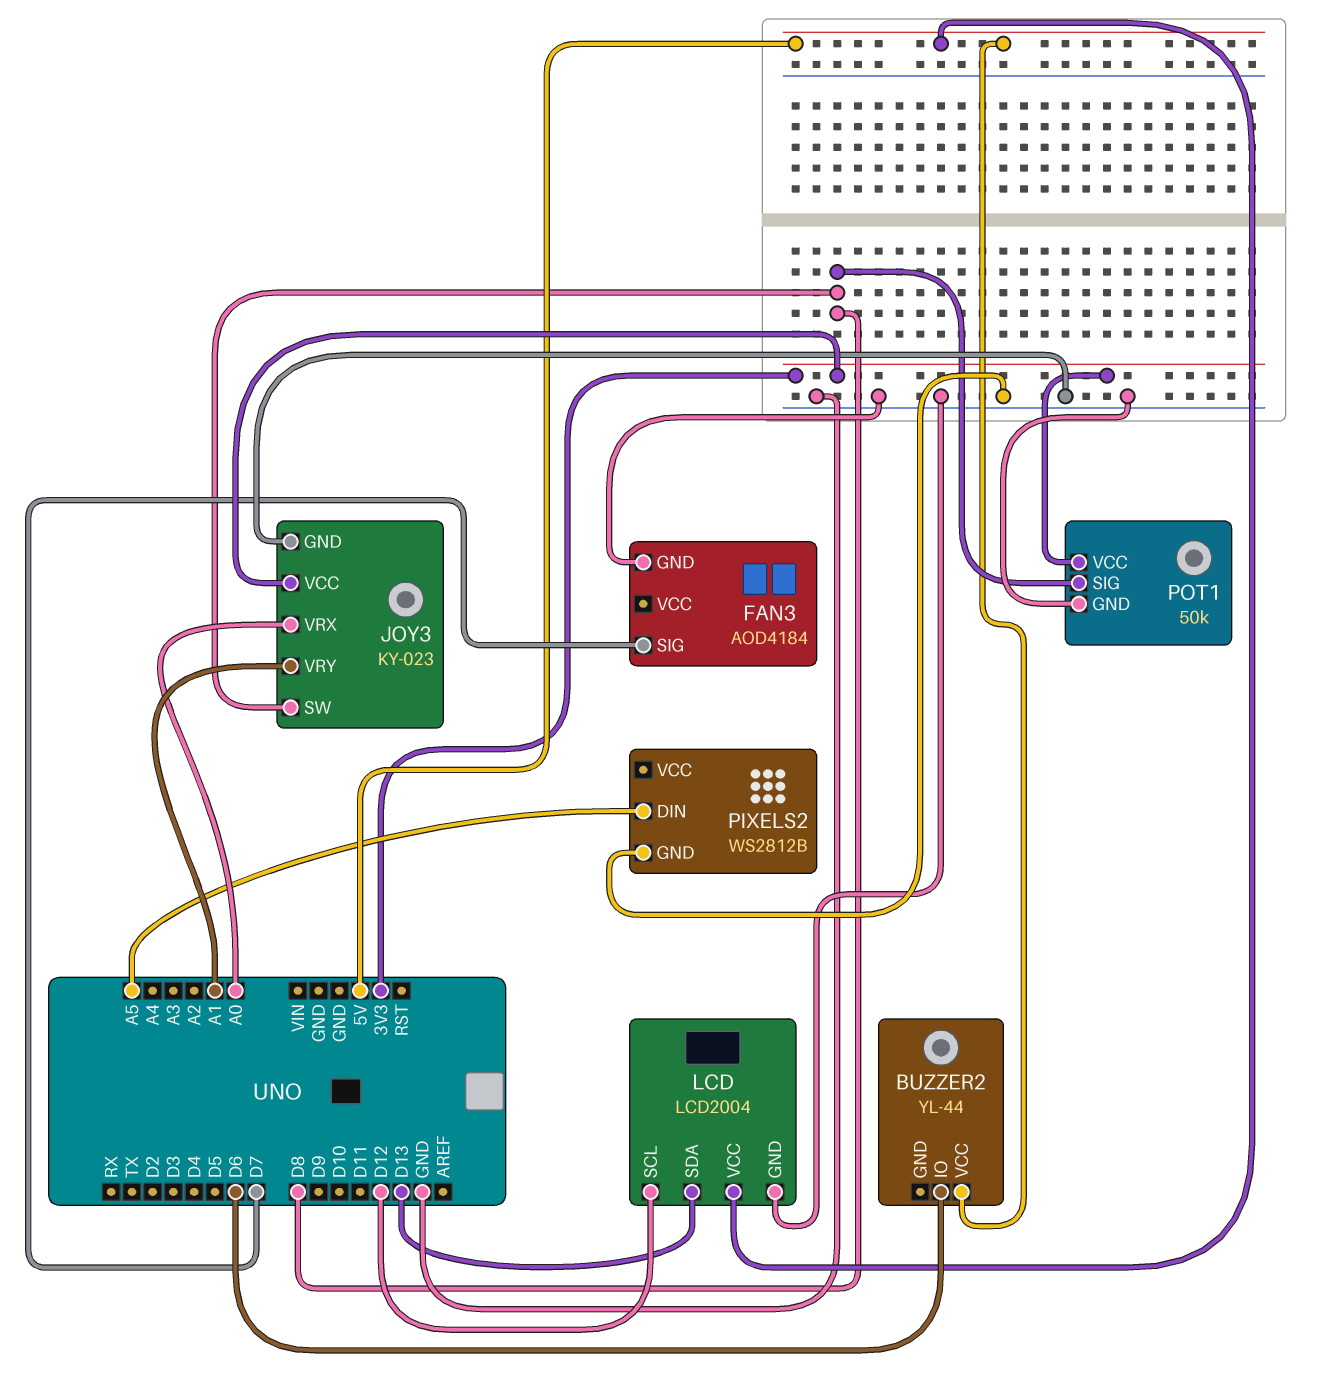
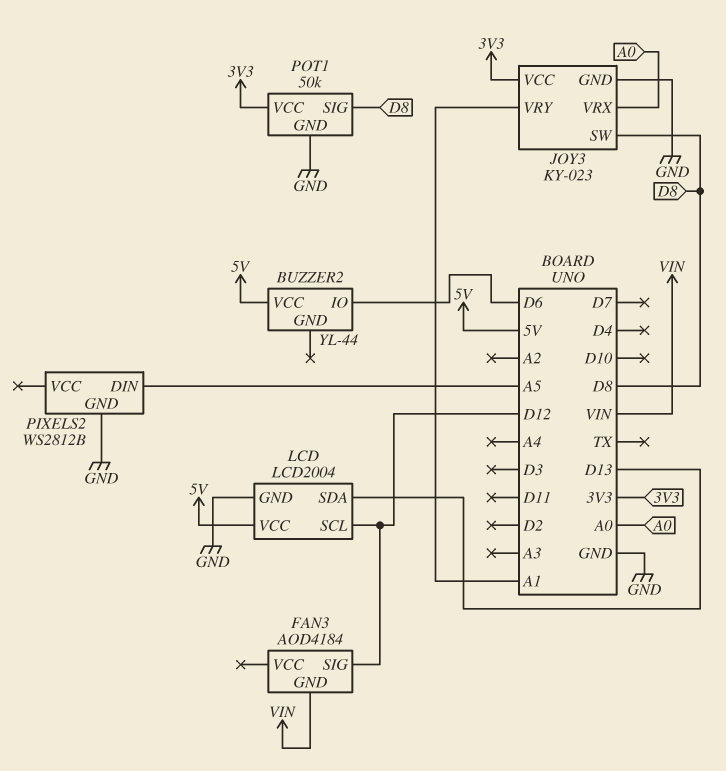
FAN3 pin GND: GND -> VIN
FAN3 pin SIG: D7 -> D12

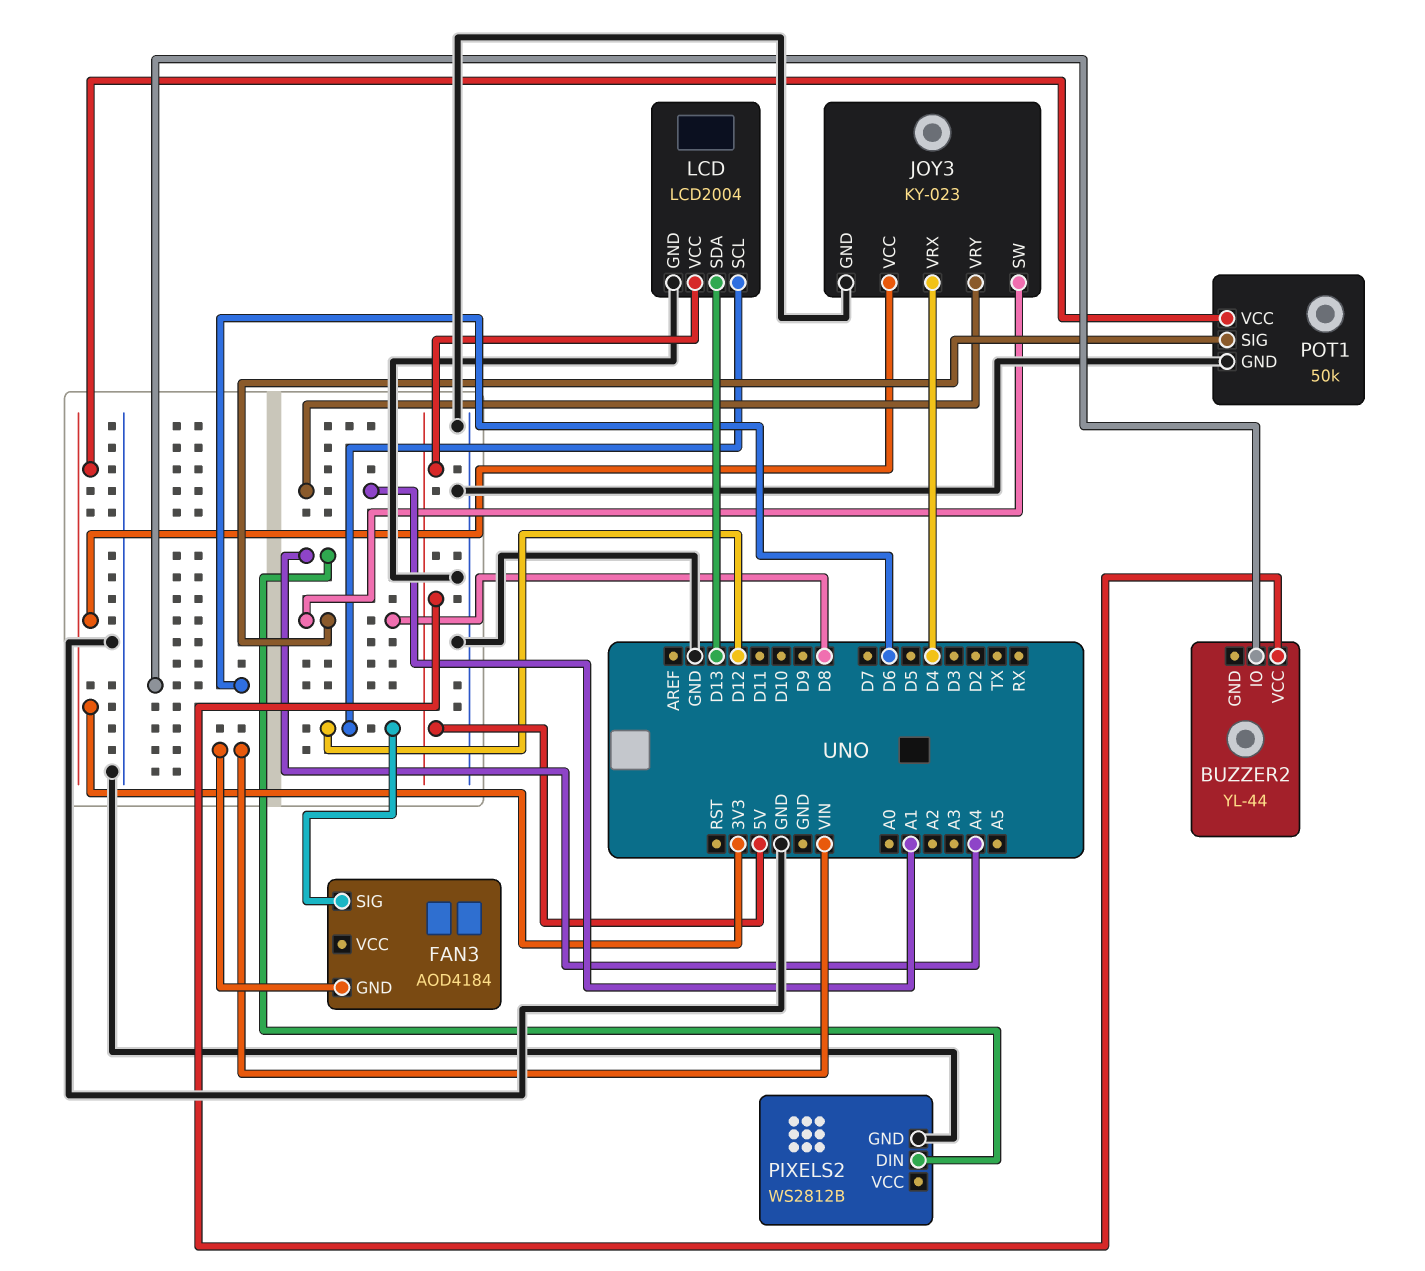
JOY3 pin VRX: A0 -> D4
PIXELS2 pin DIN: A5 -> A4

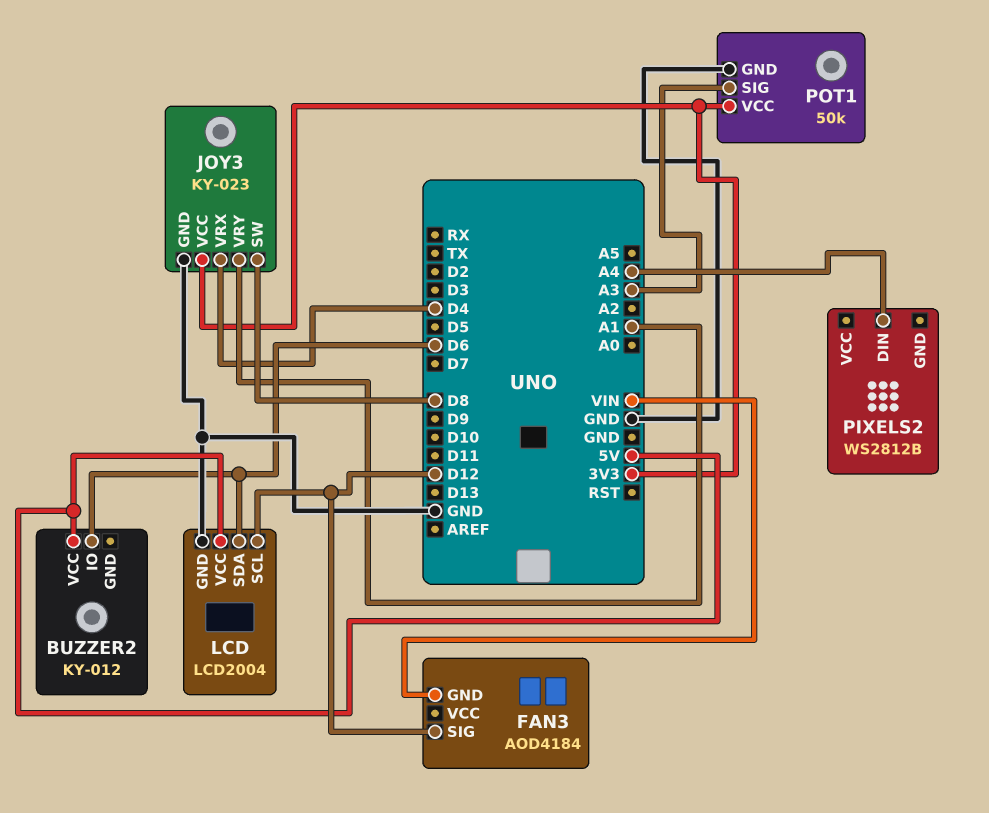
BUZZER2: YL-44 -> KY-012
LCD pin SDA: D13 -> D6
PIXELS2 pin GND: GND -> none
POT1 pin SIG: D8 -> A3

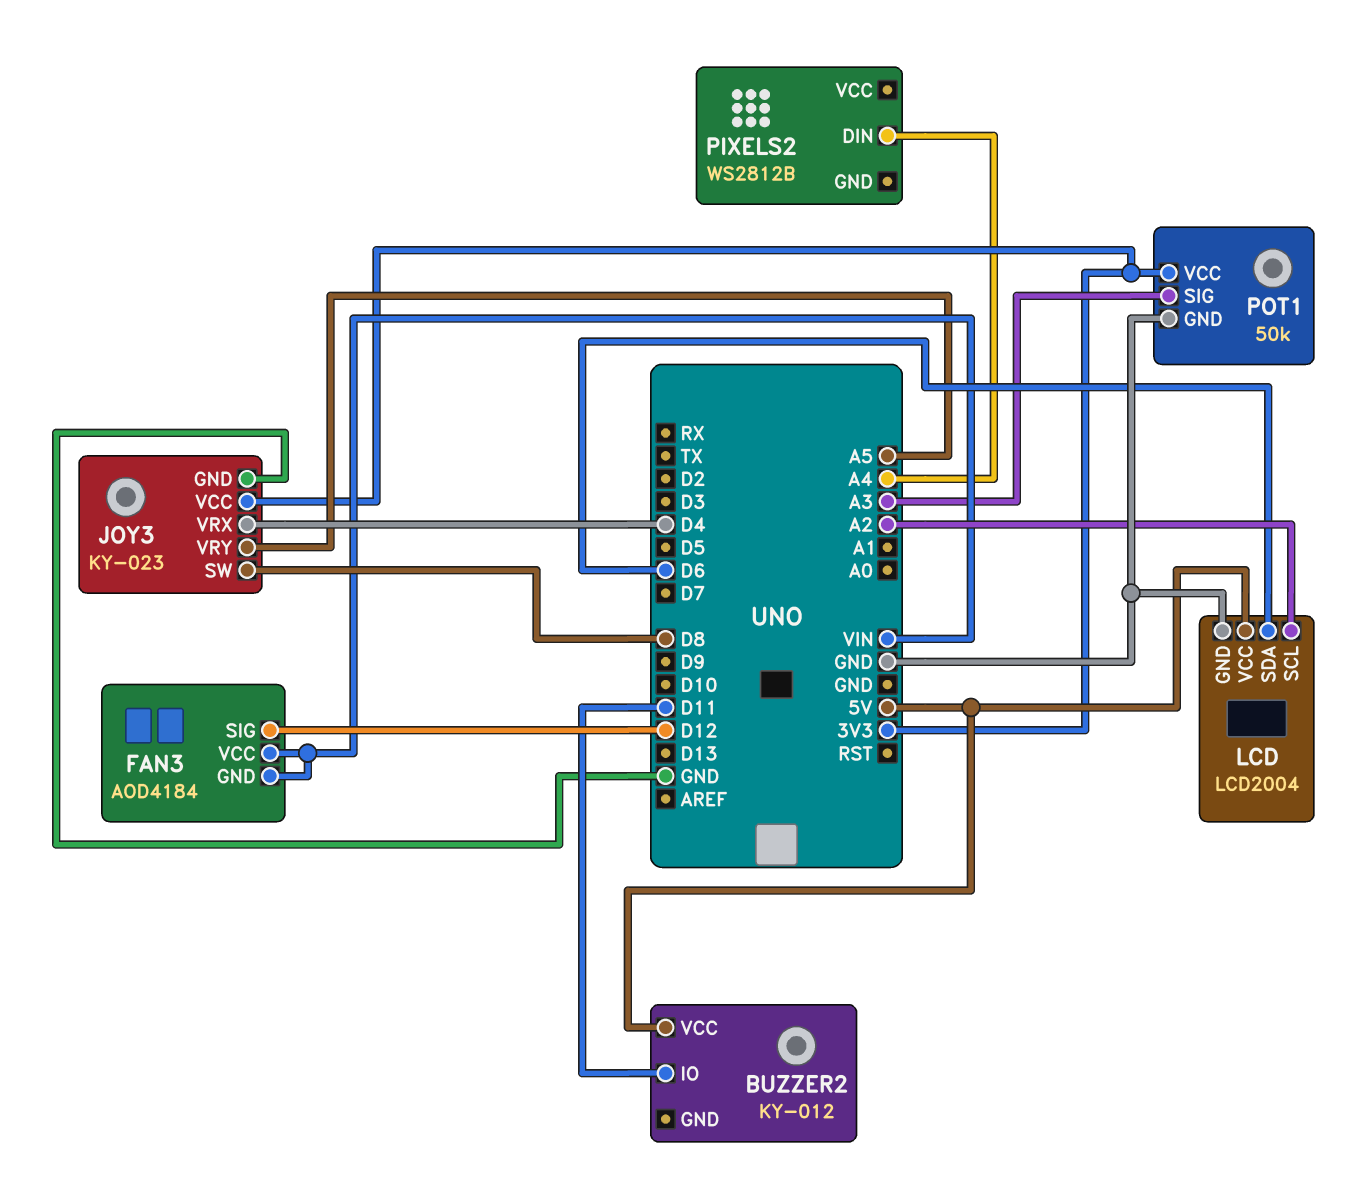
BUZZER2 pin IO: D6 -> D11
FAN3 pin VCC: none -> VIN
JOY3 pin VRY: A1 -> A5
LCD pin SCL: D12 -> A2

